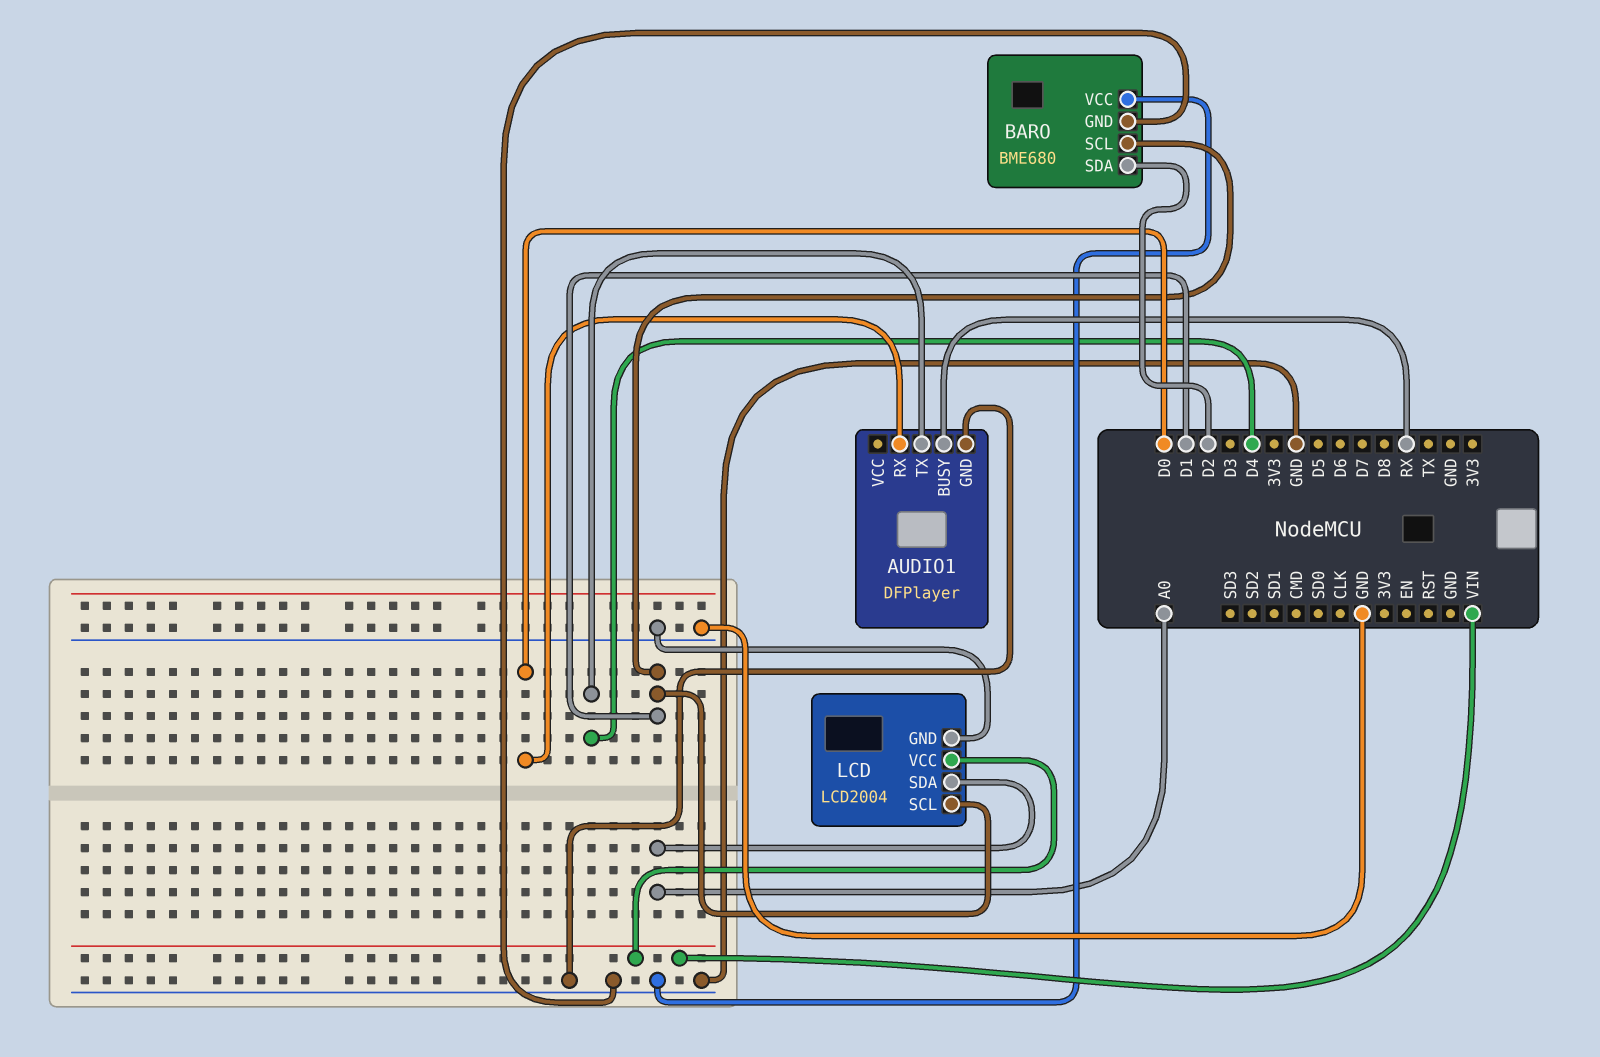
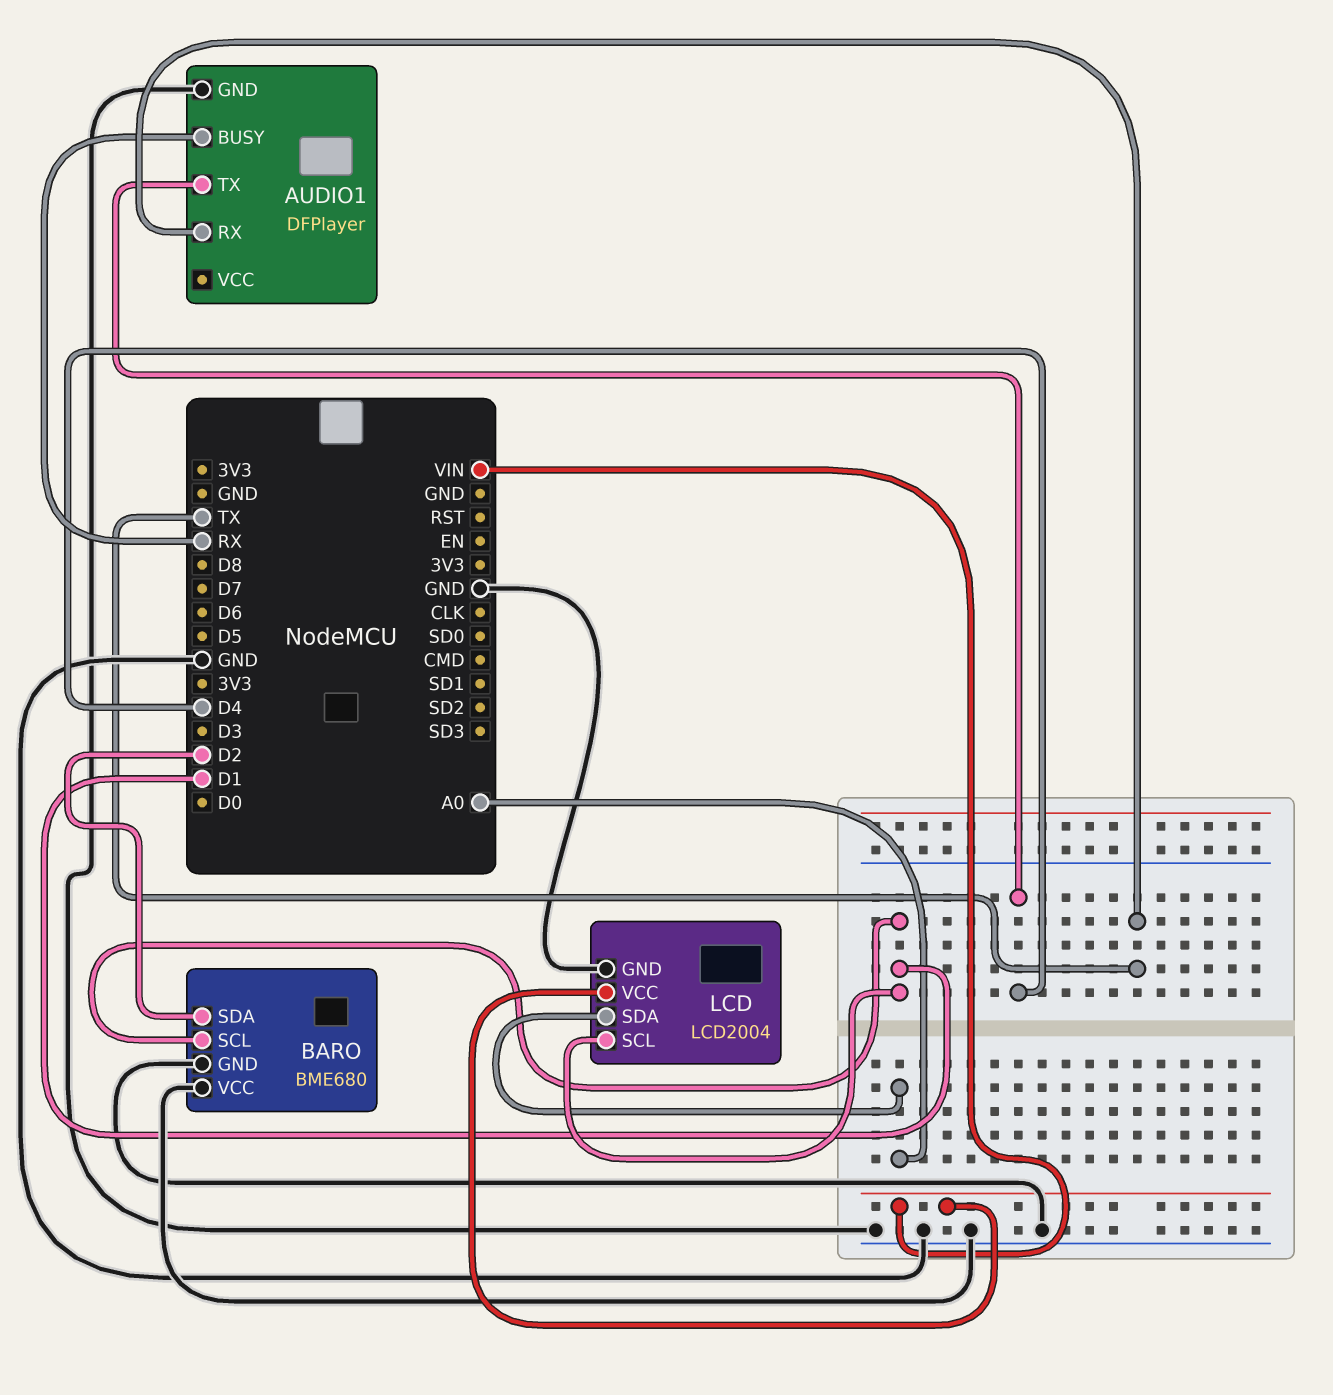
AUDIO1 pin RX: D0 -> TX

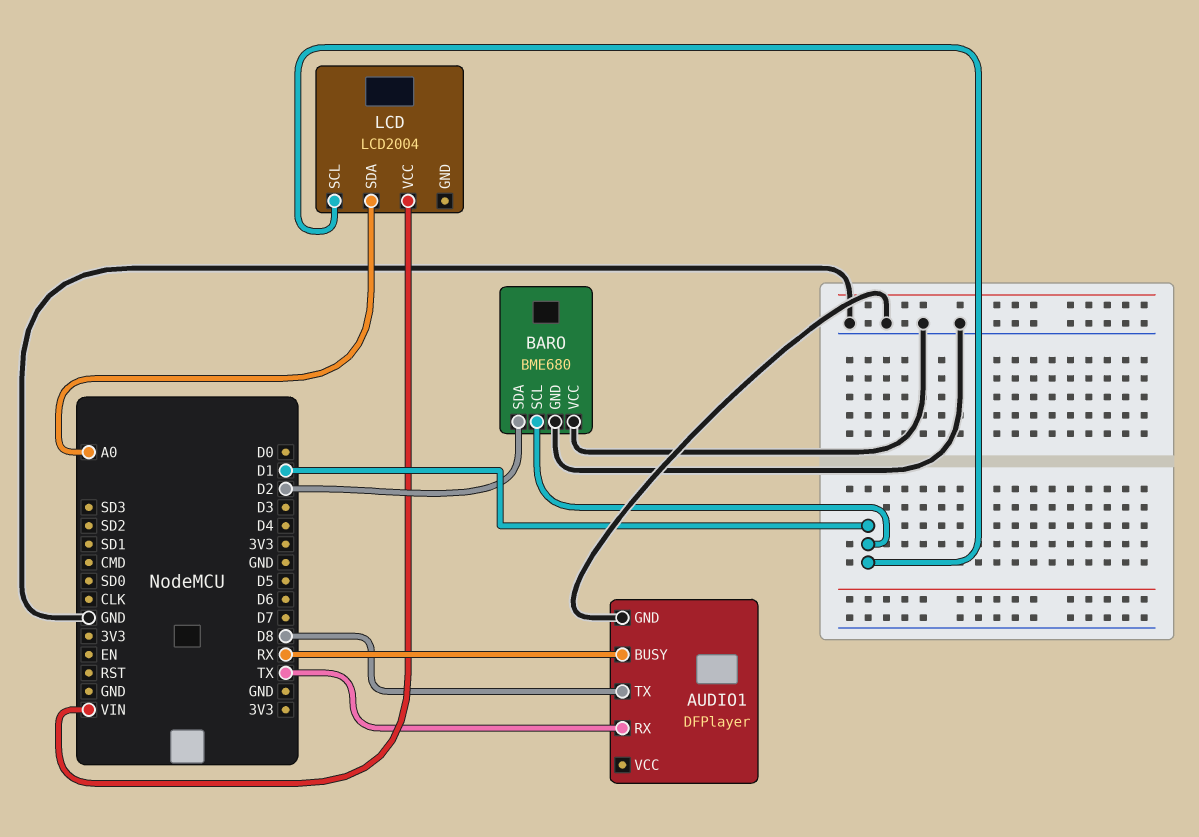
AUDIO1 pin TX: D4 -> D8
LCD pin GND: GND -> none

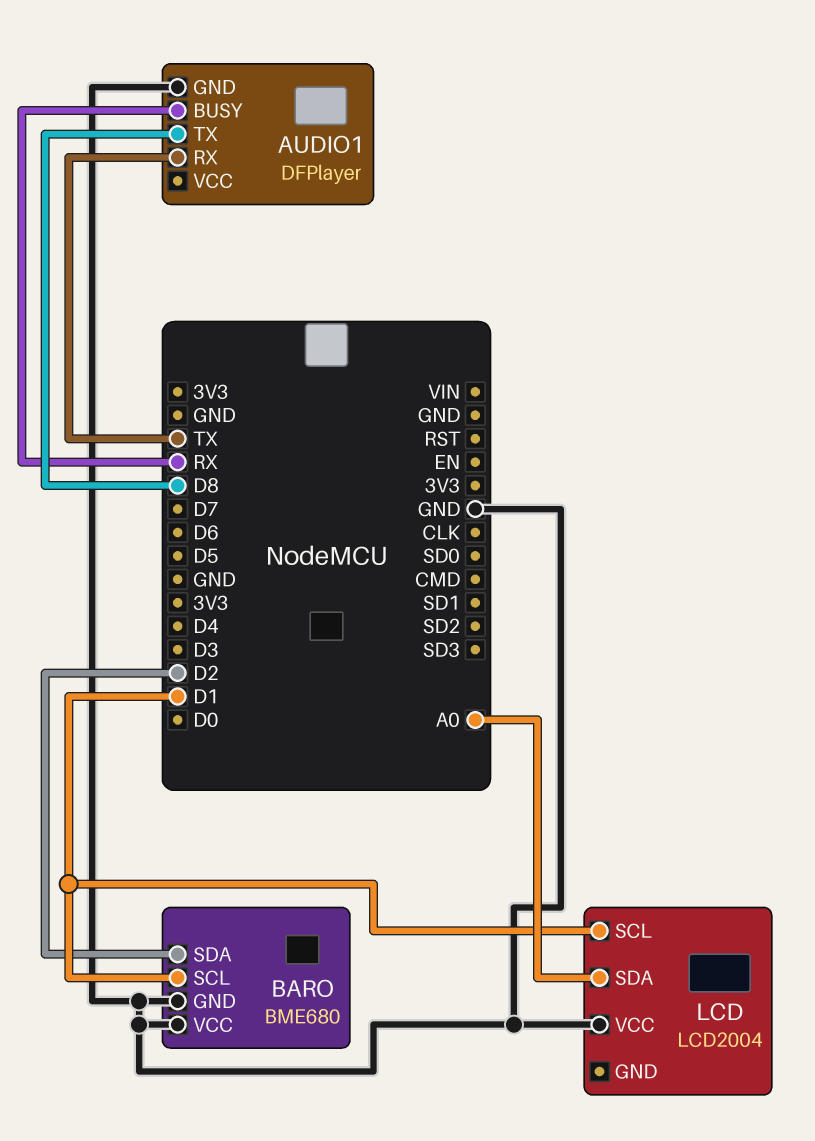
LCD pin VCC: VIN -> GND

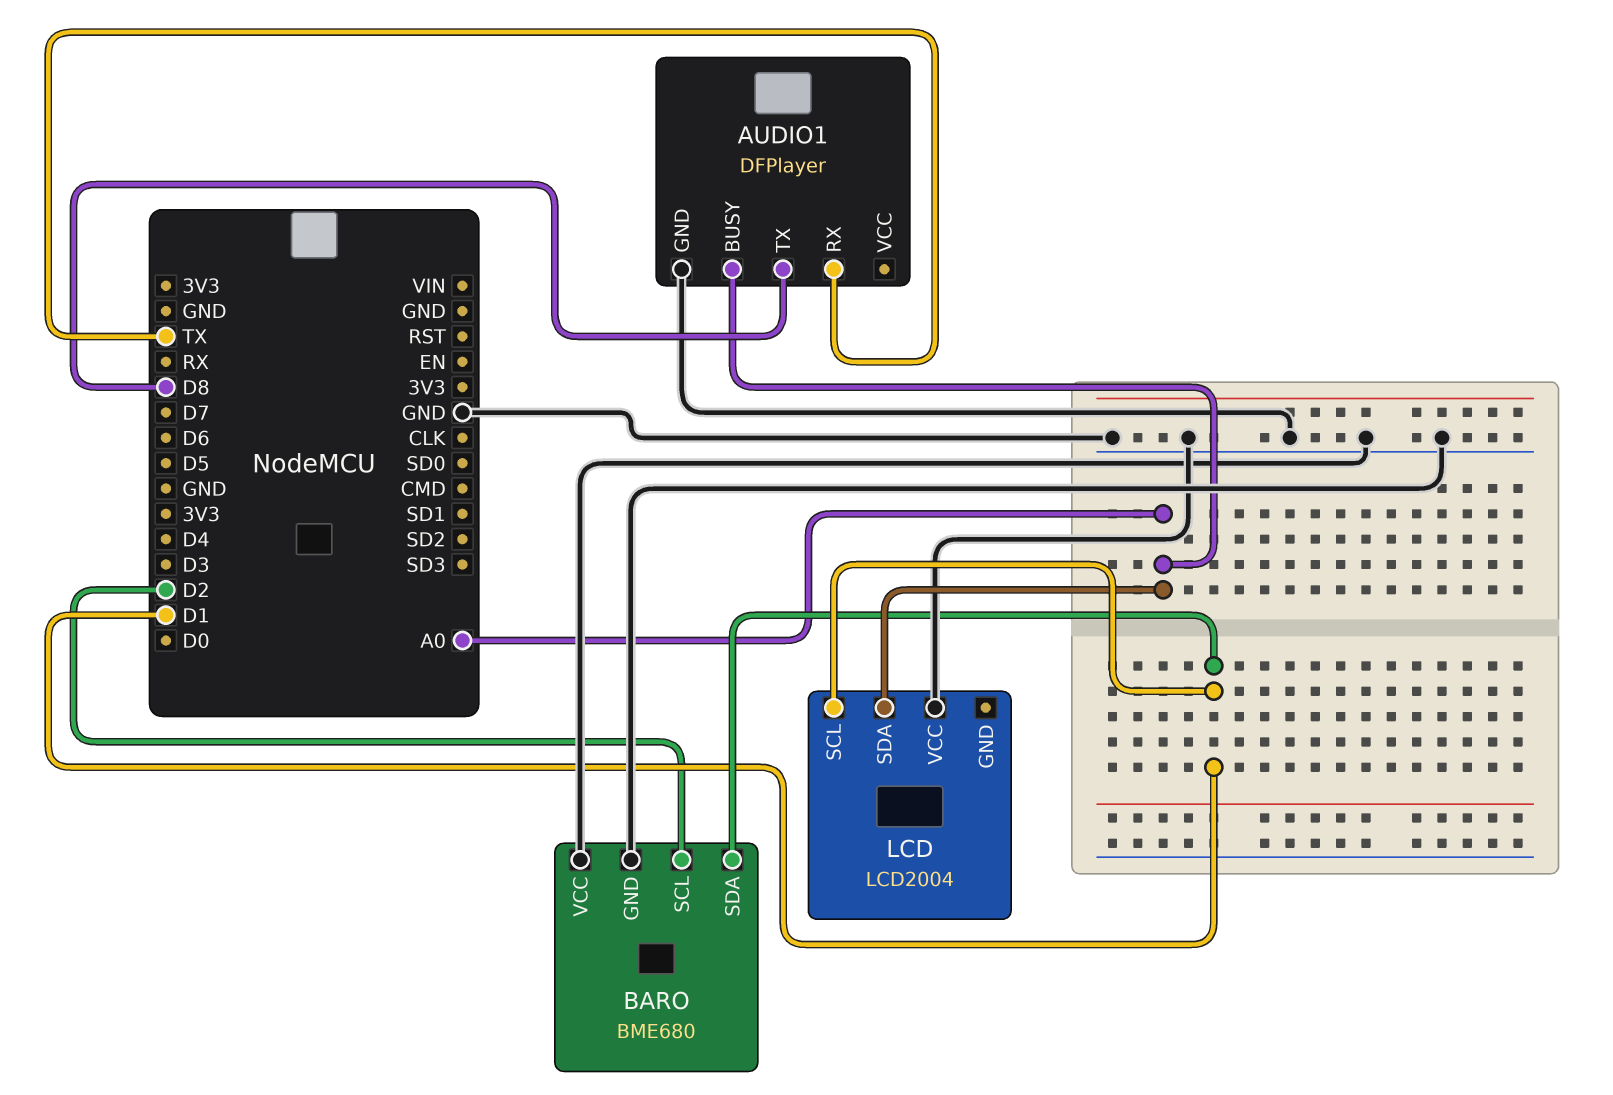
AUDIO1 pin BUSY: RX -> A0
BARO pin SCL: D1 -> D2
BARO pin SDA: D2 -> D1

